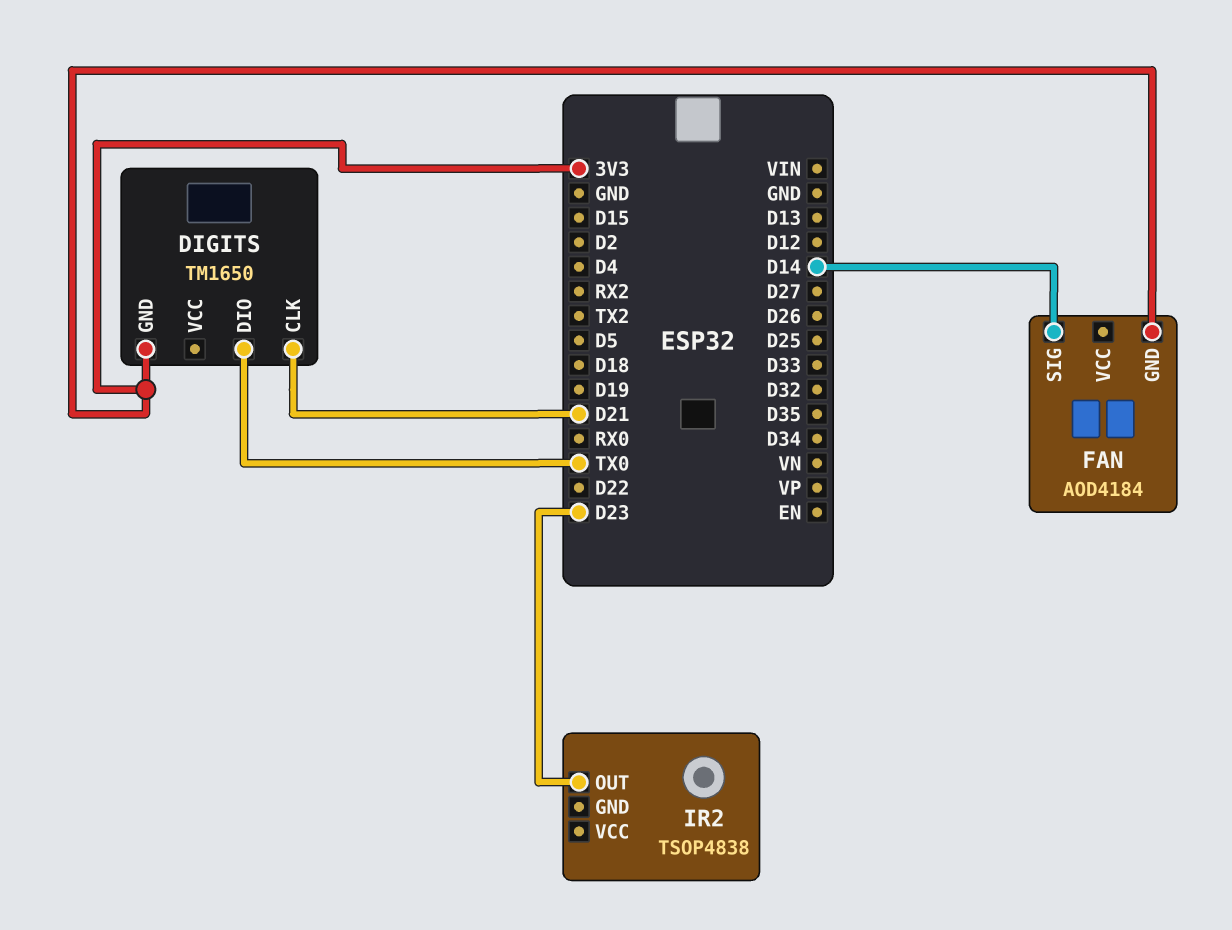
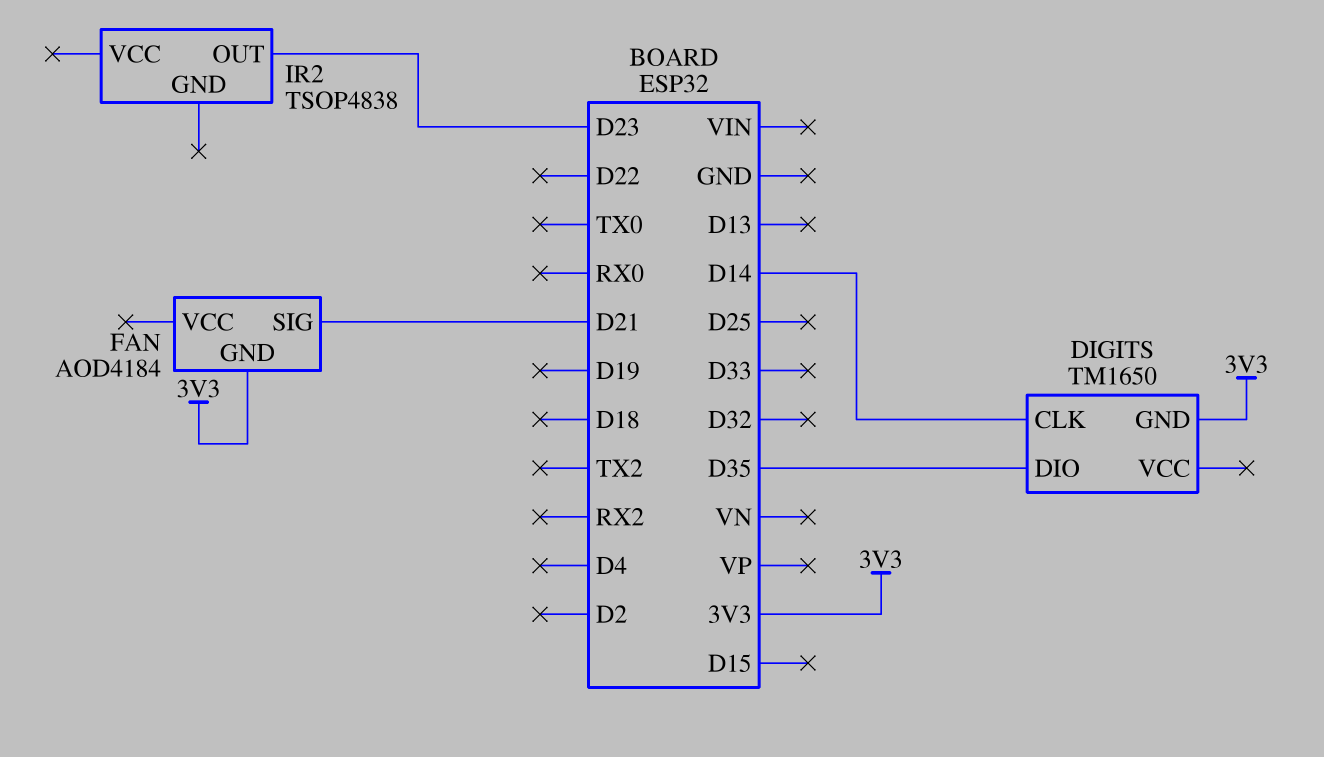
DIGITS pin CLK: D21 -> D14
DIGITS pin DIO: TX0 -> D35
FAN pin SIG: D14 -> D21

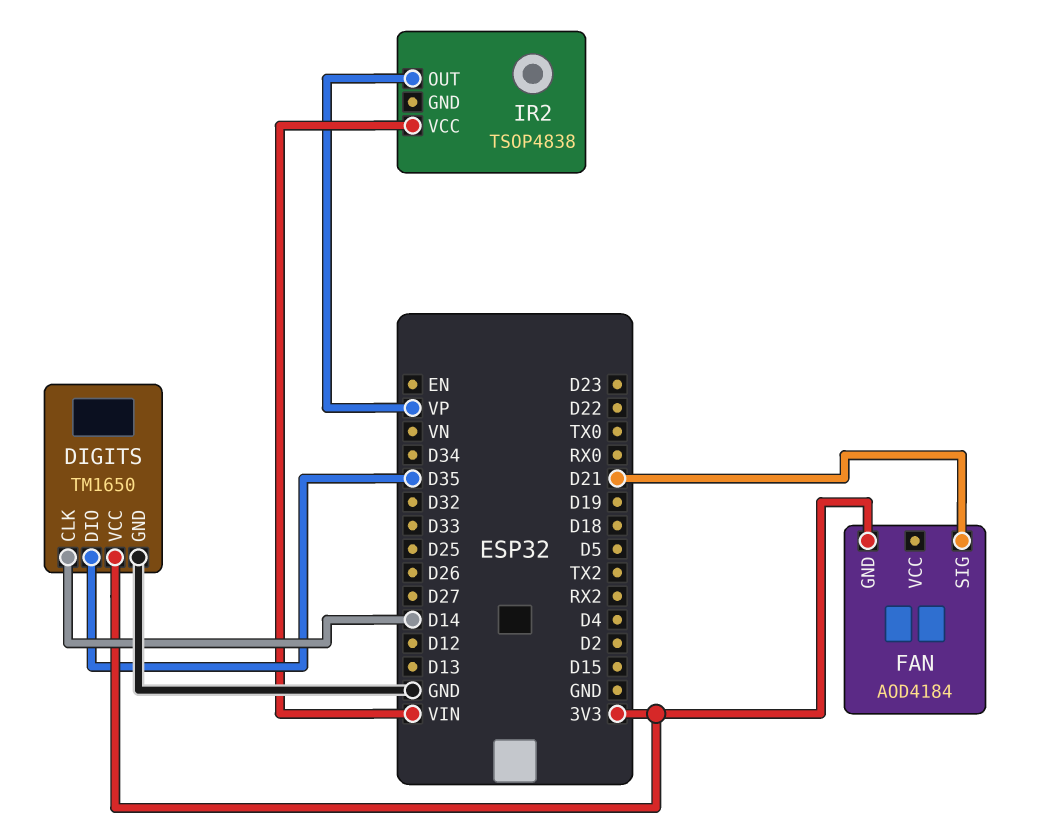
DIGITS pin GND: 3V3 -> GND
DIGITS pin VCC: none -> 3V3
IR2 pin OUT: D23 -> VP
IR2 pin VCC: none -> VIN

